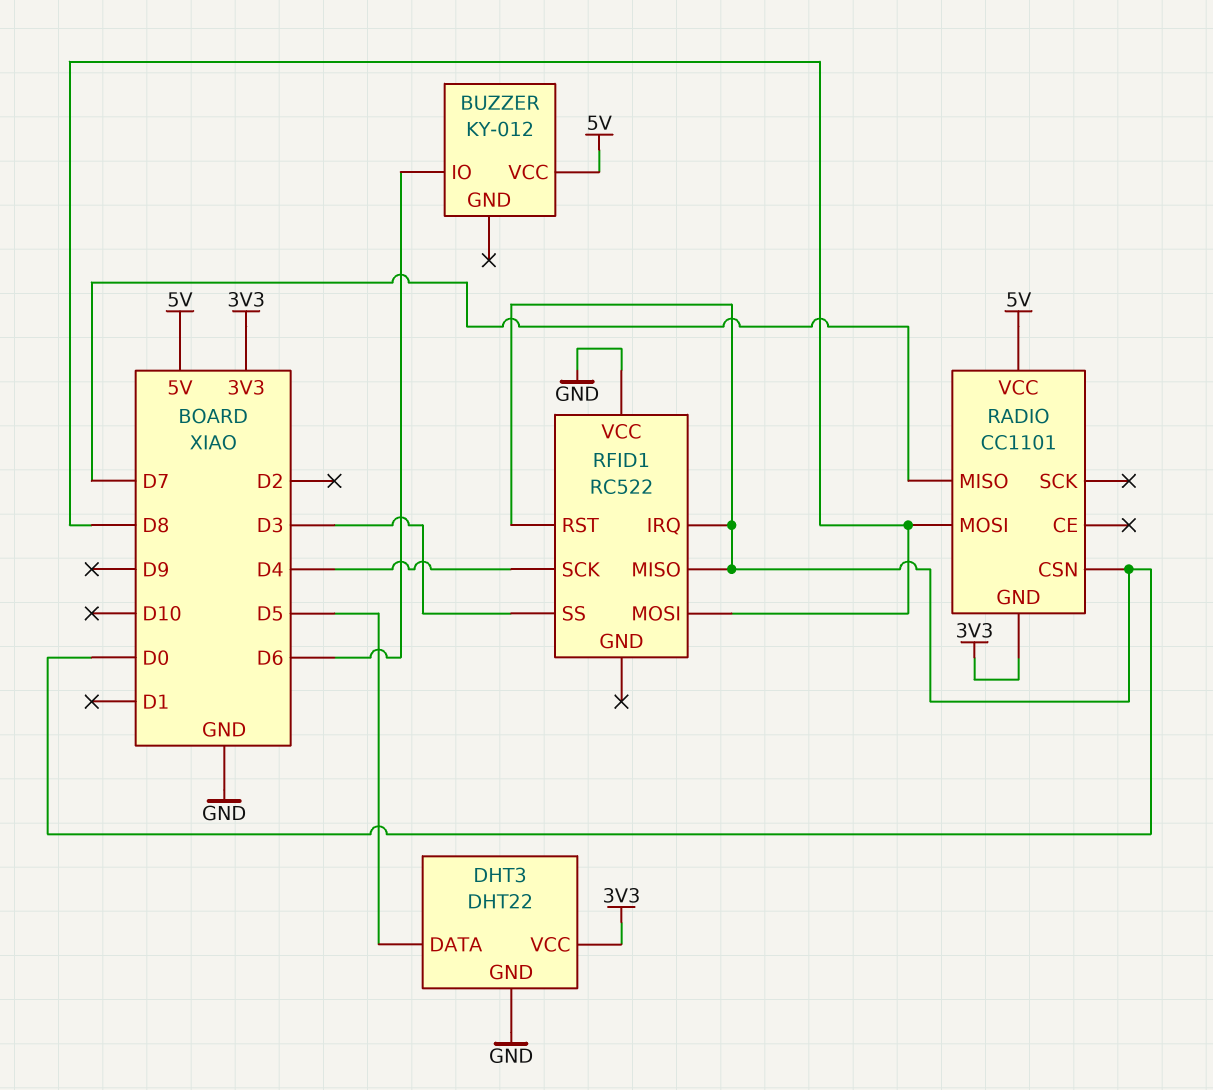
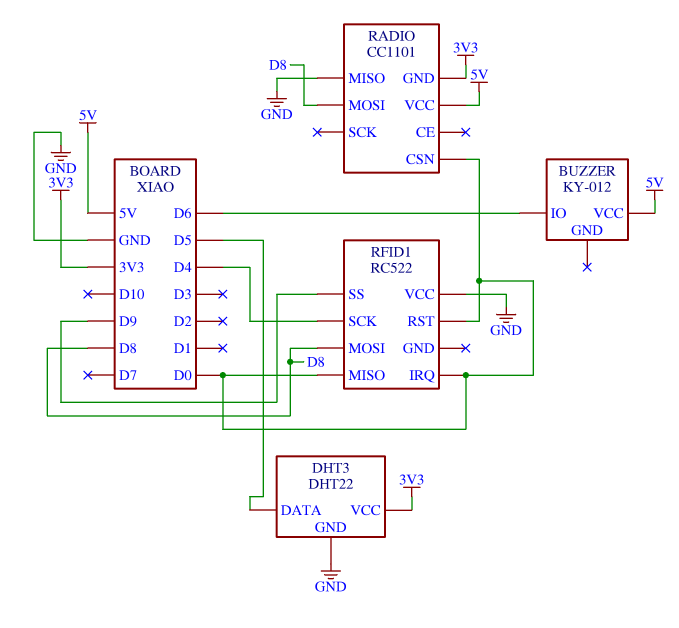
RADIO pin MISO: D7 -> GND
RFID1 pin SS: D3 -> D9

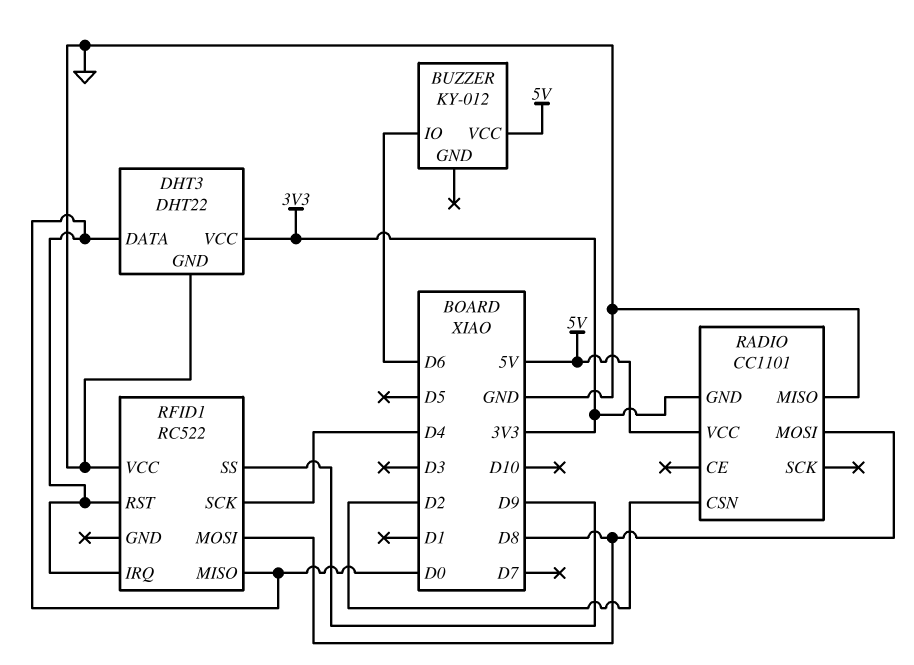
DHT3 pin DATA: D5 -> D0
RADIO pin CSN: D0 -> D2

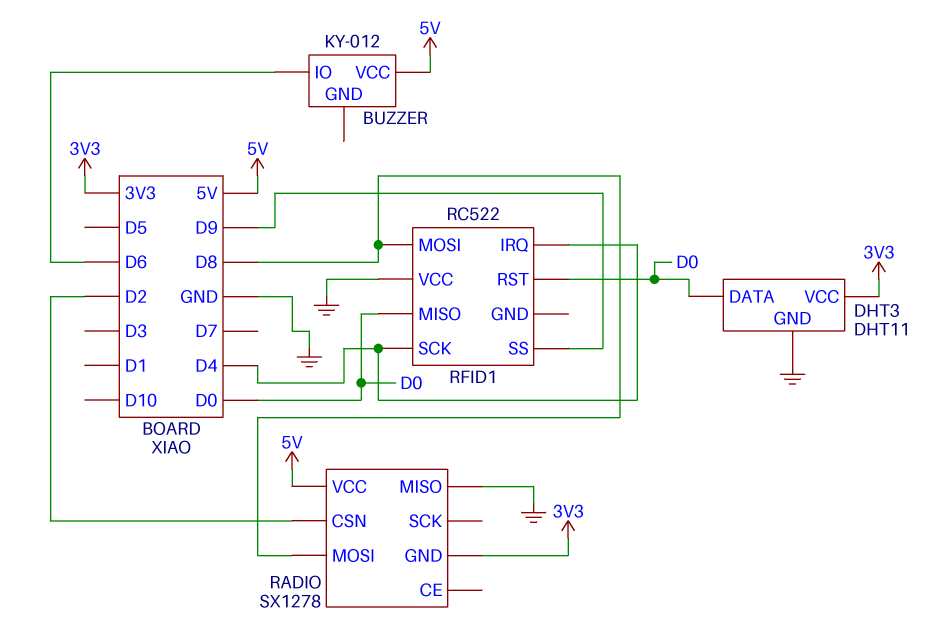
DHT3: DHT22 -> DHT11
RADIO: CC1101 -> SX1278
RFID1 pin IRQ: D0 -> D4

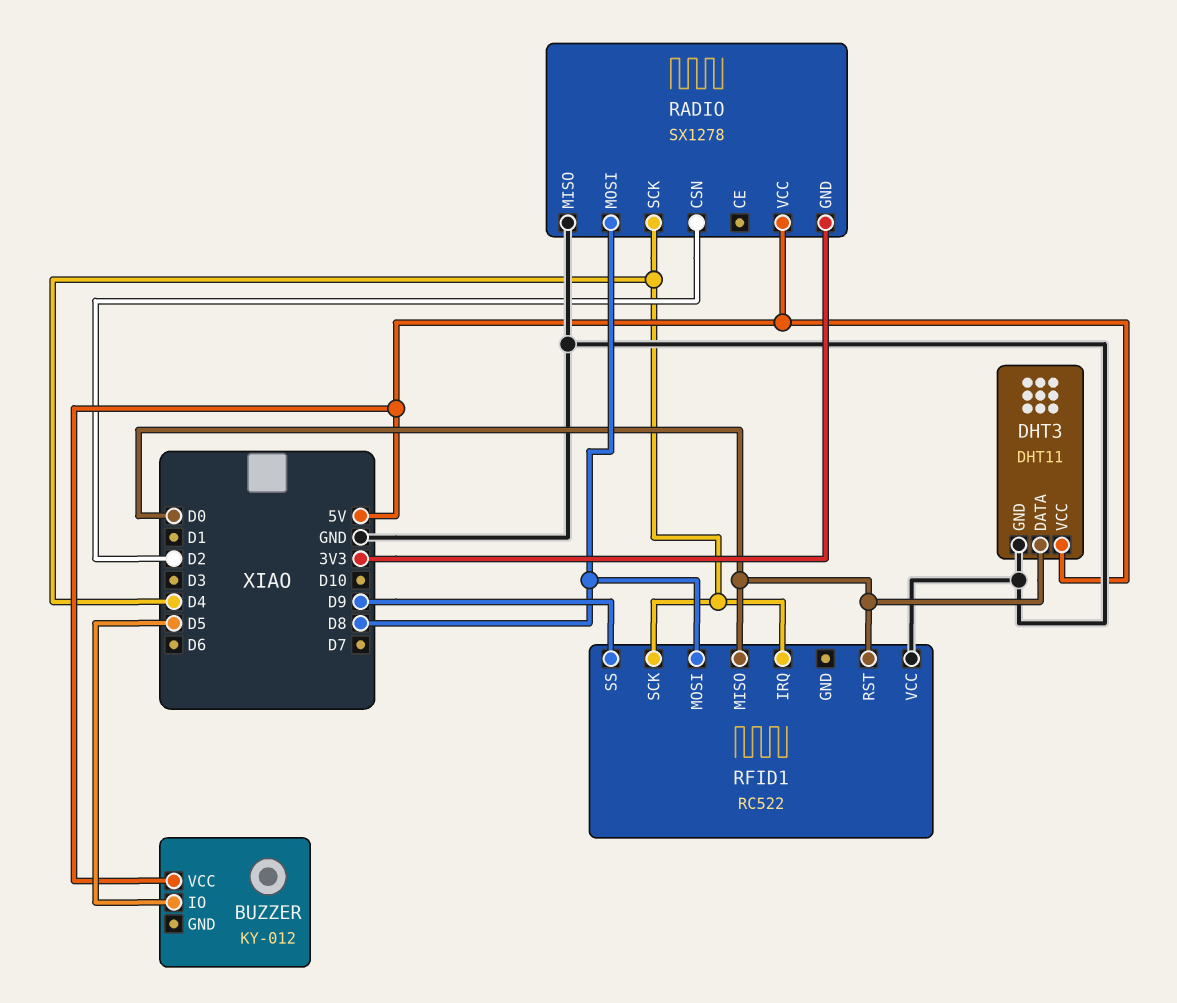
BUZZER pin IO: D6 -> D5
DHT3 pin VCC: 3V3 -> 5V
RADIO pin SCK: none -> D4

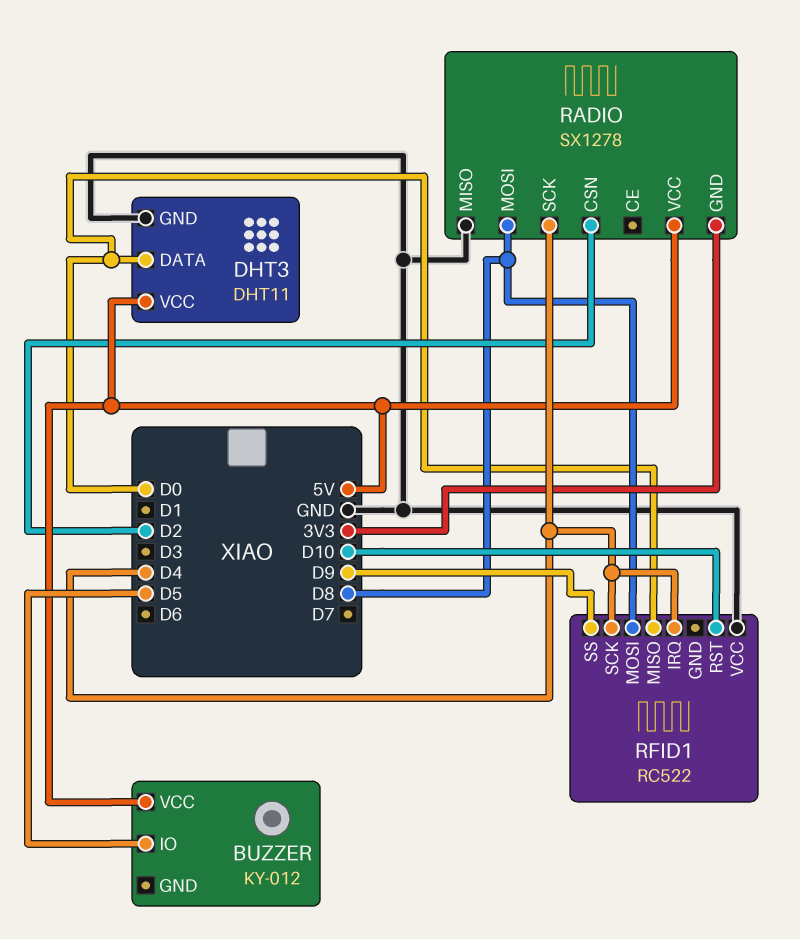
RFID1 pin RST: D0 -> D10

